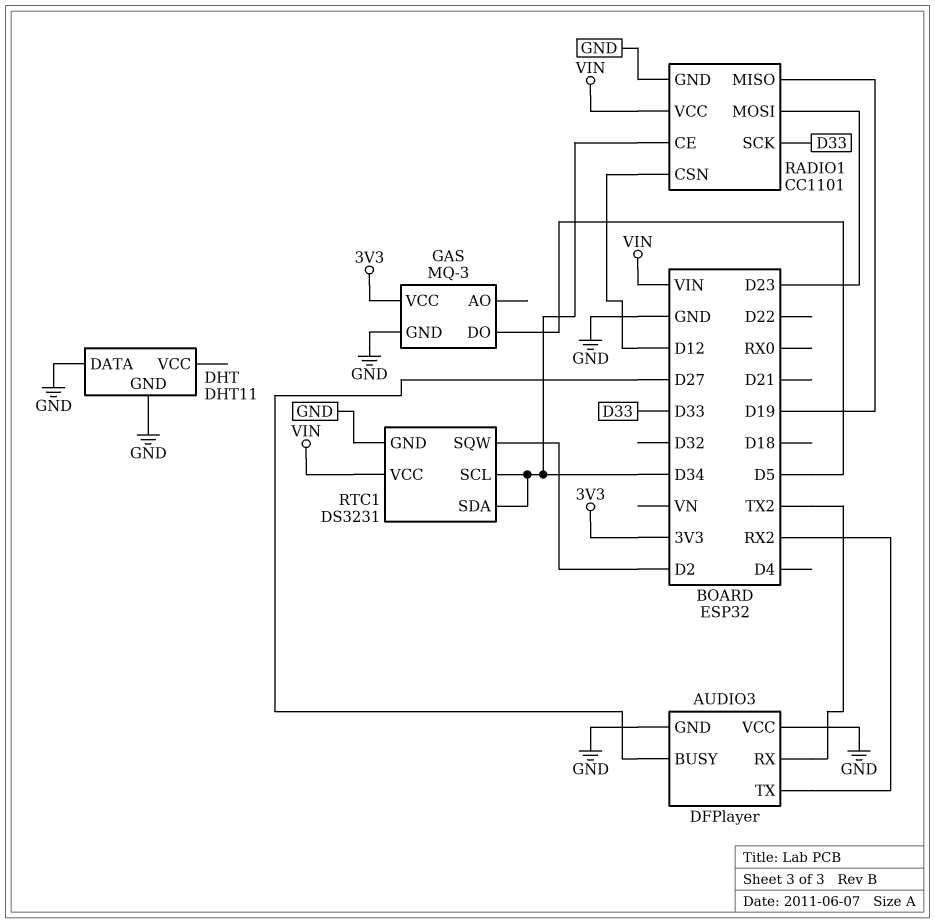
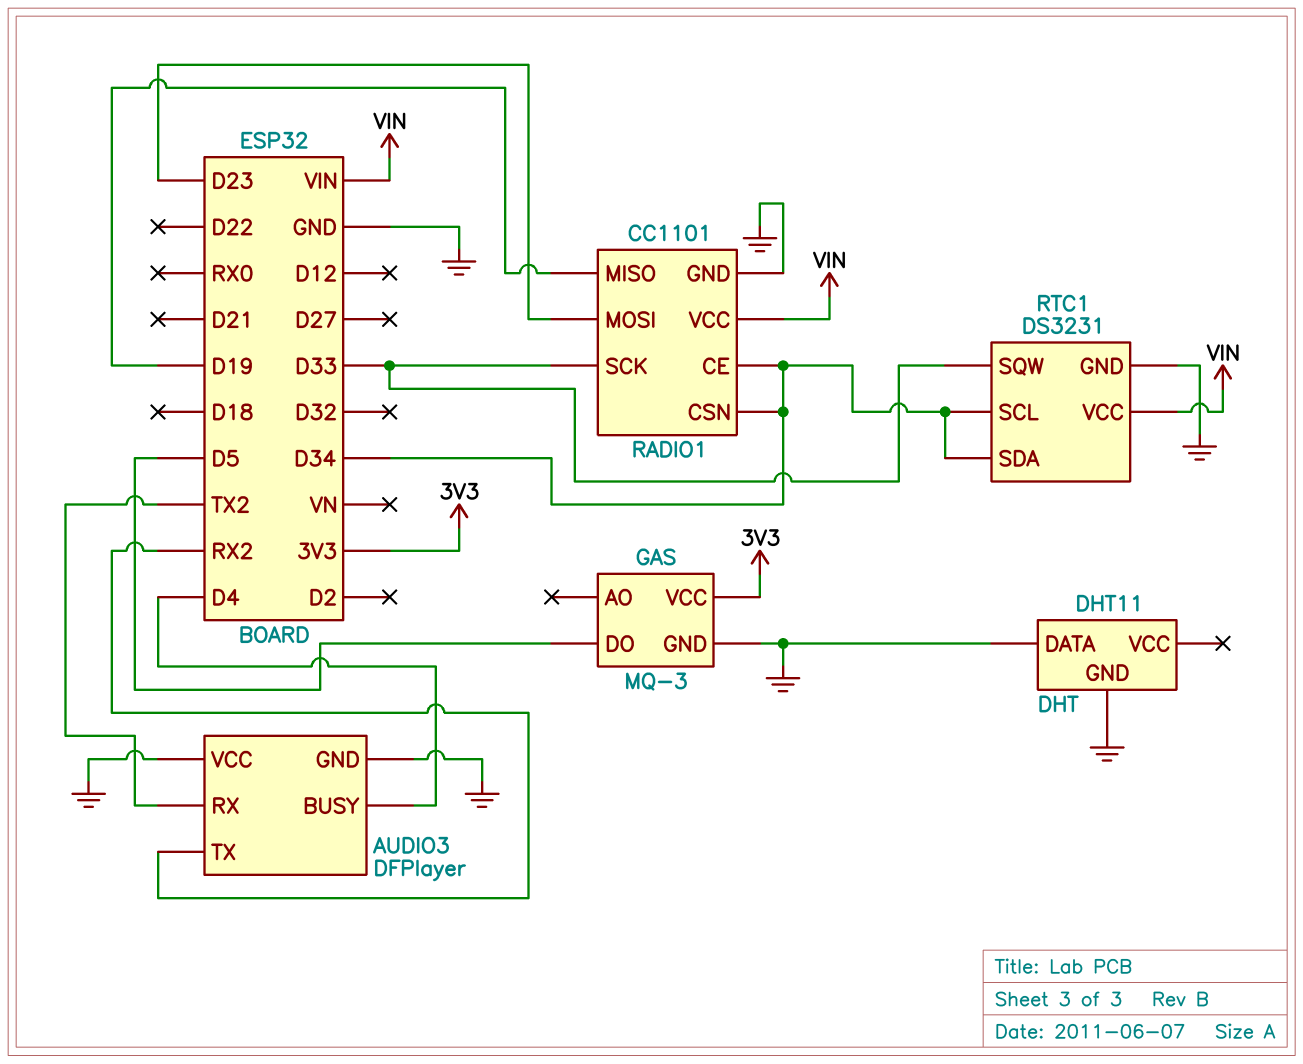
AUDIO3 pin BUSY: D27 -> D4
RADIO1 pin CSN: D12 -> D34
RTC1 pin SQW: D2 -> D33

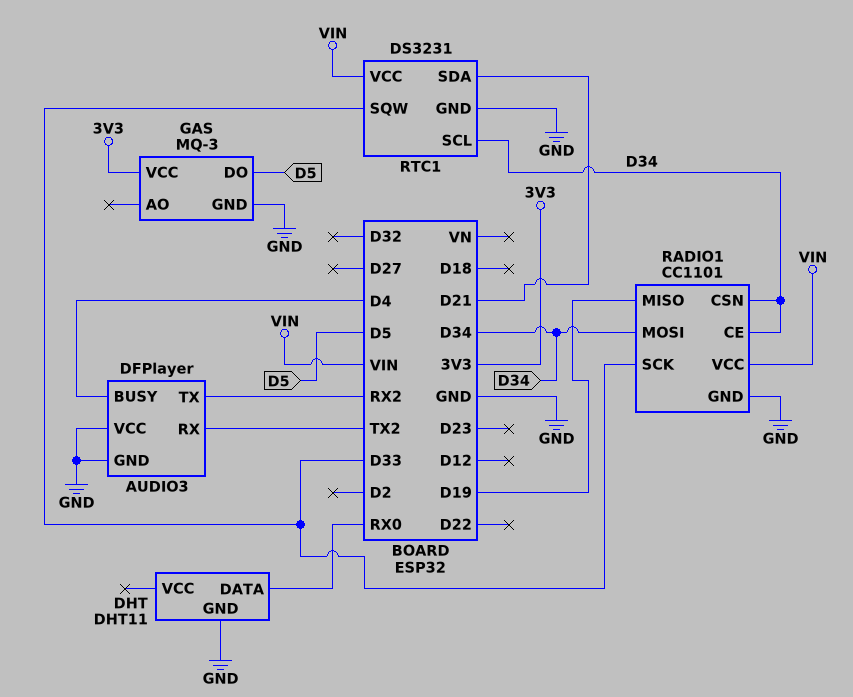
DHT pin DATA: GND -> RX0
RADIO1 pin MOSI: D23 -> D34
RTC1 pin SDA: D34 -> D21

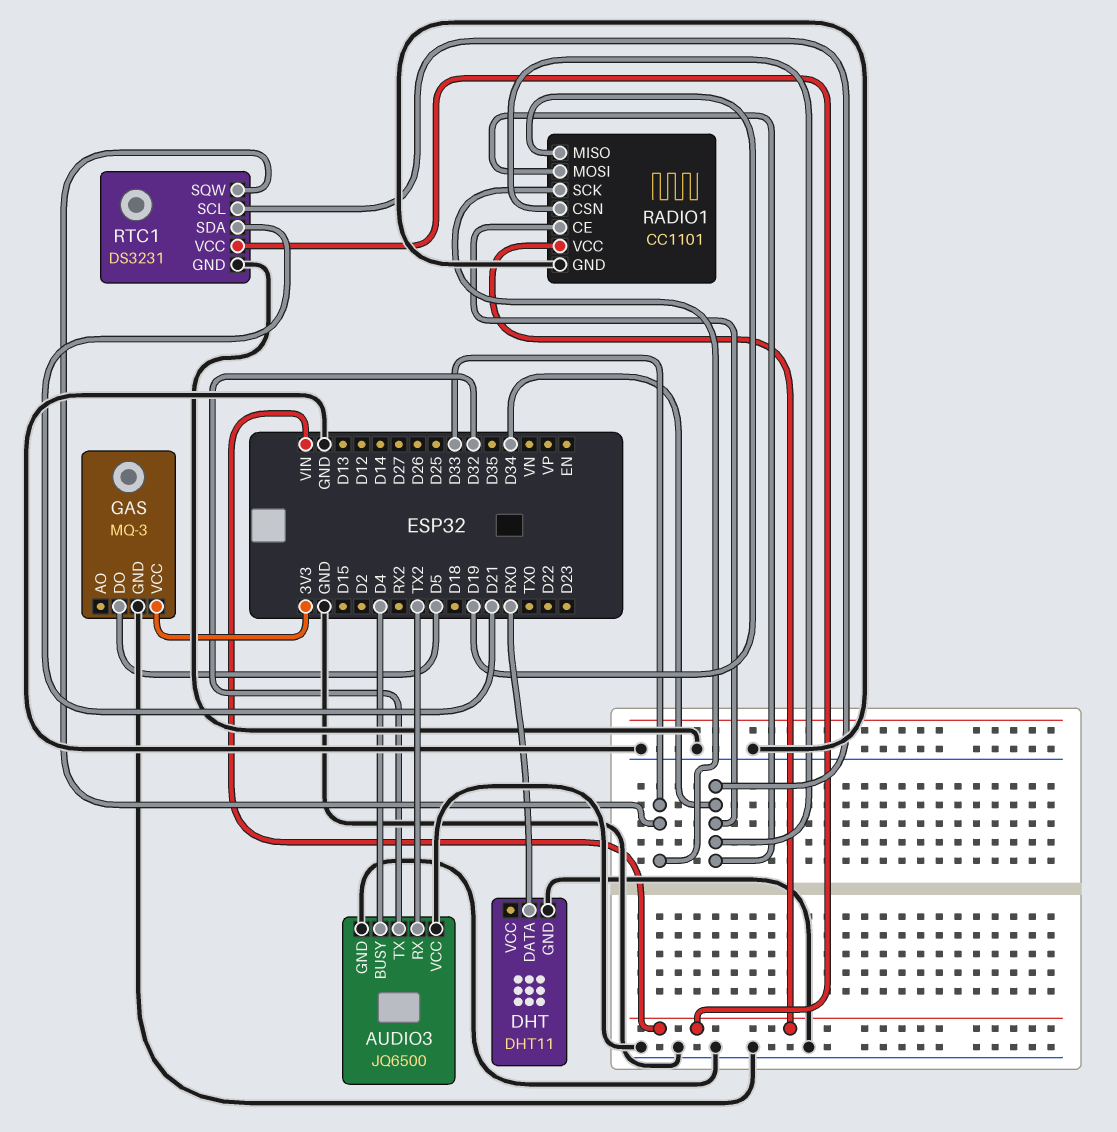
AUDIO3: DFPlayer -> JQ6500
AUDIO3 pin TX: RX2 -> D32

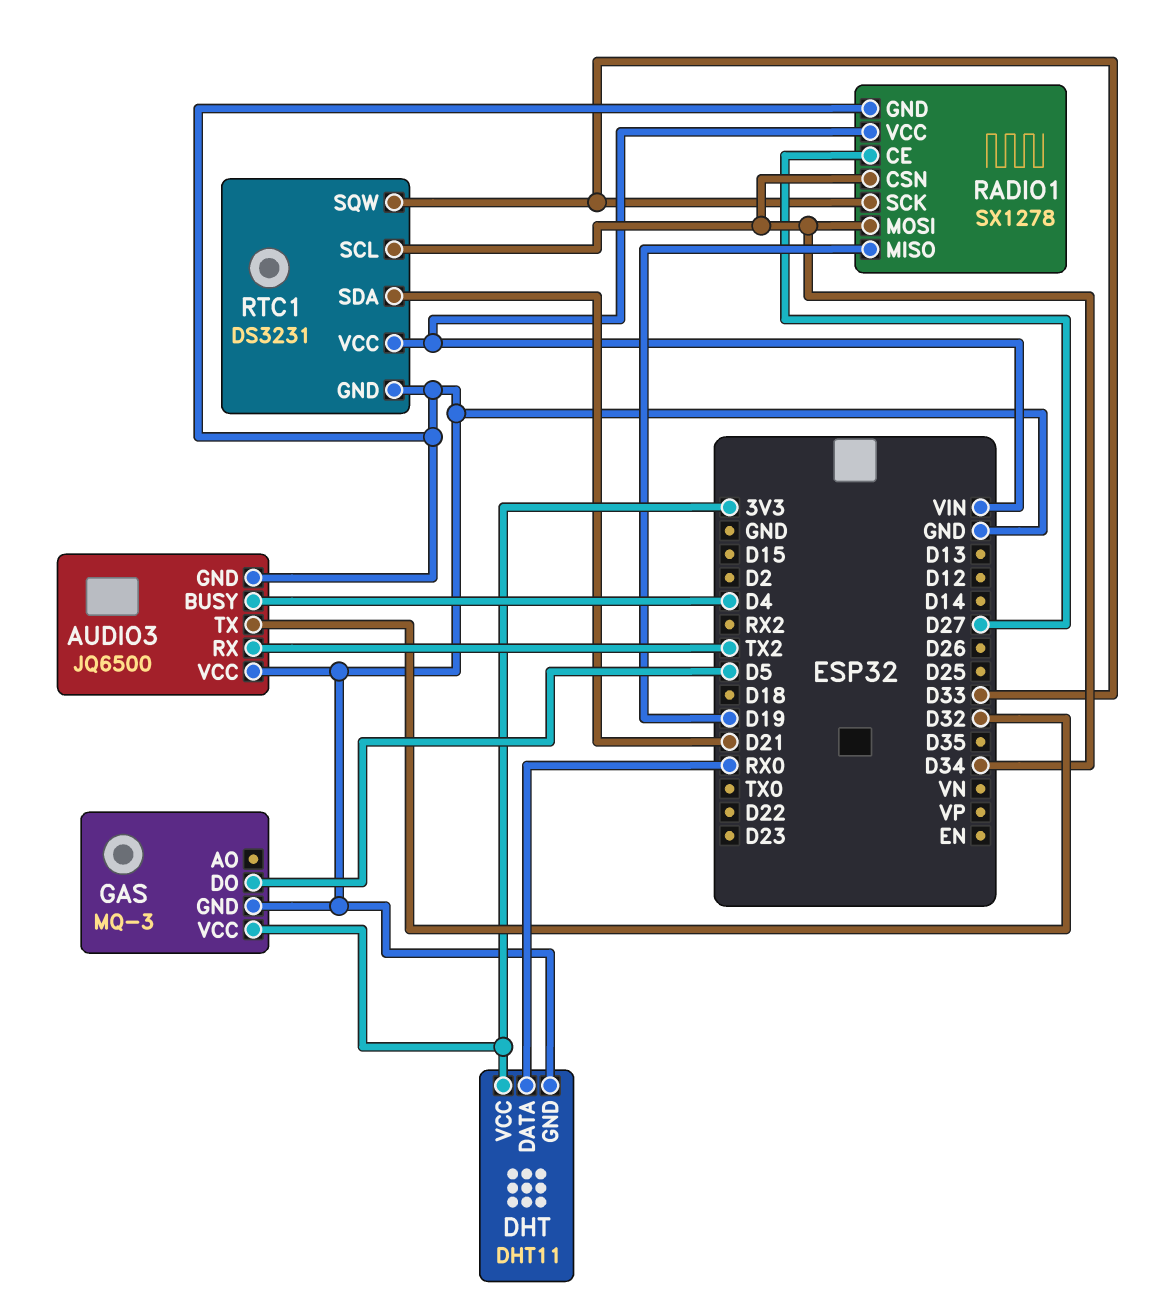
DHT pin VCC: none -> 3V3
RADIO1: CC1101 -> SX1278
RADIO1 pin CE: D34 -> D27

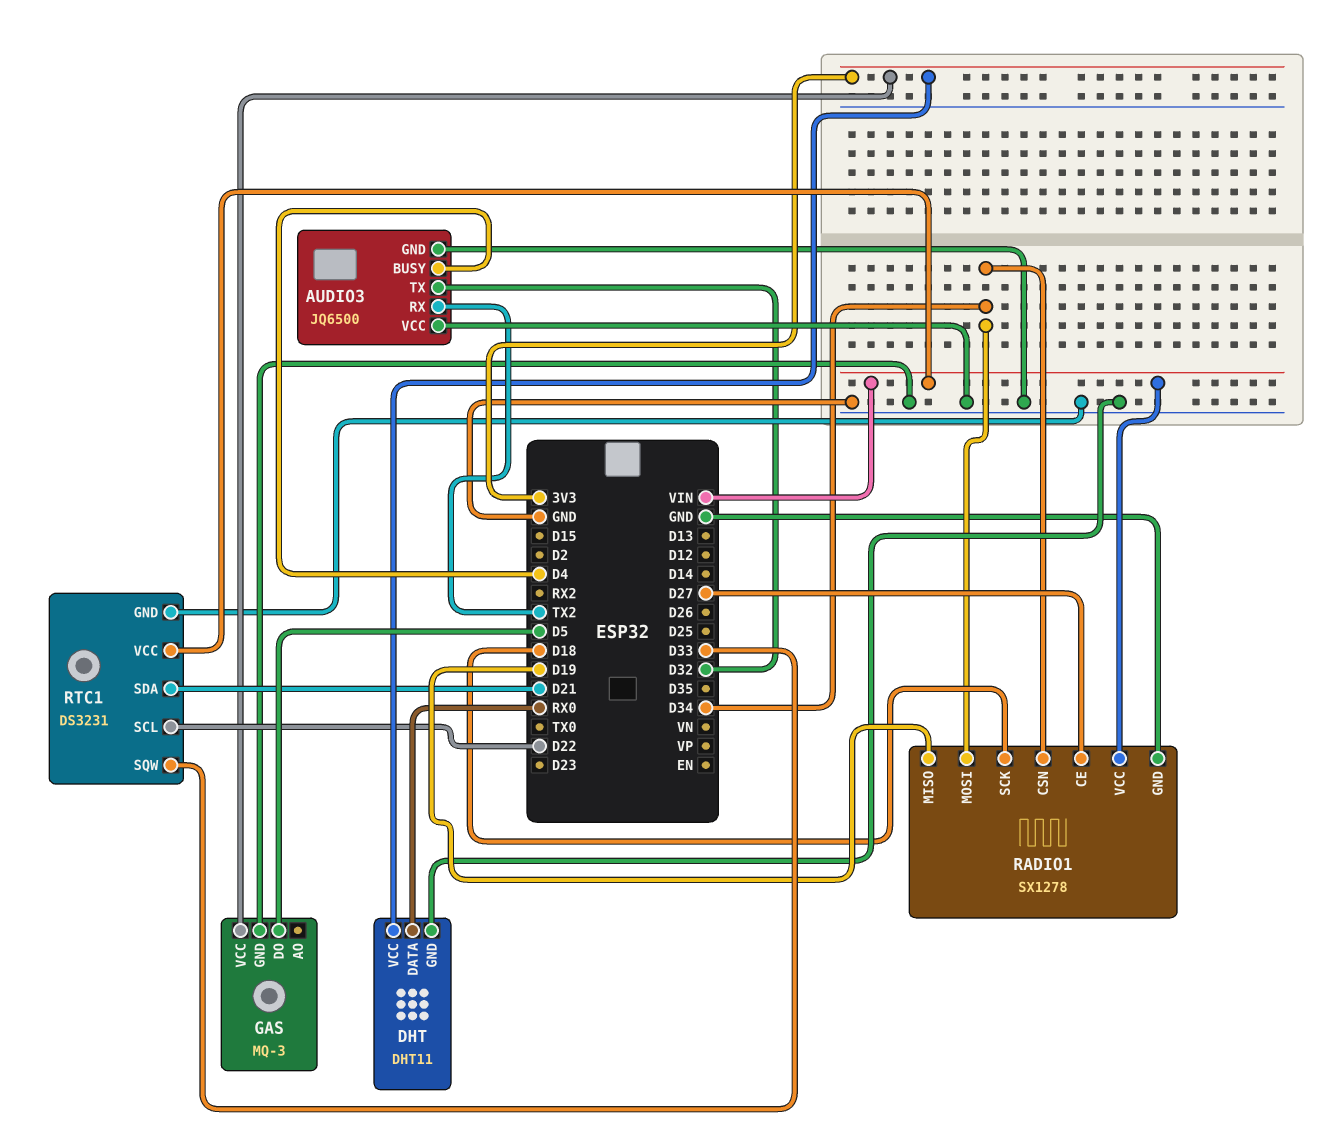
RADIO1 pin SCK: D33 -> D18
RTC1 pin SCL: D34 -> D22

